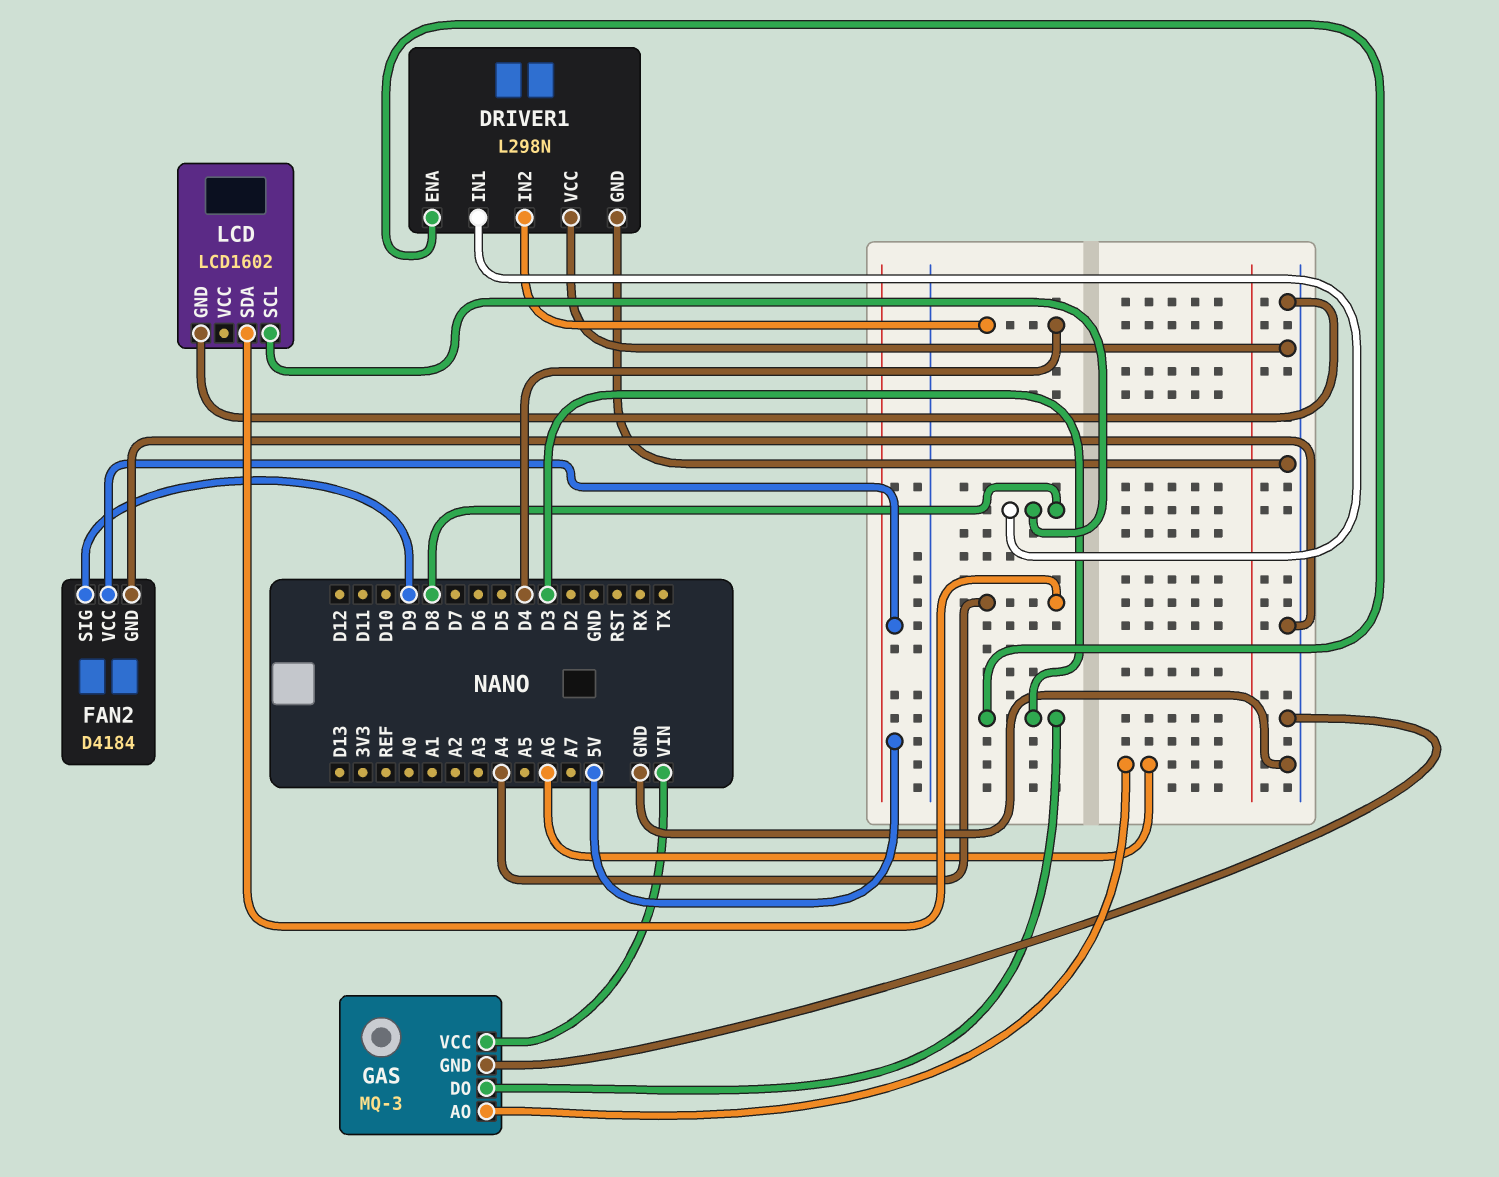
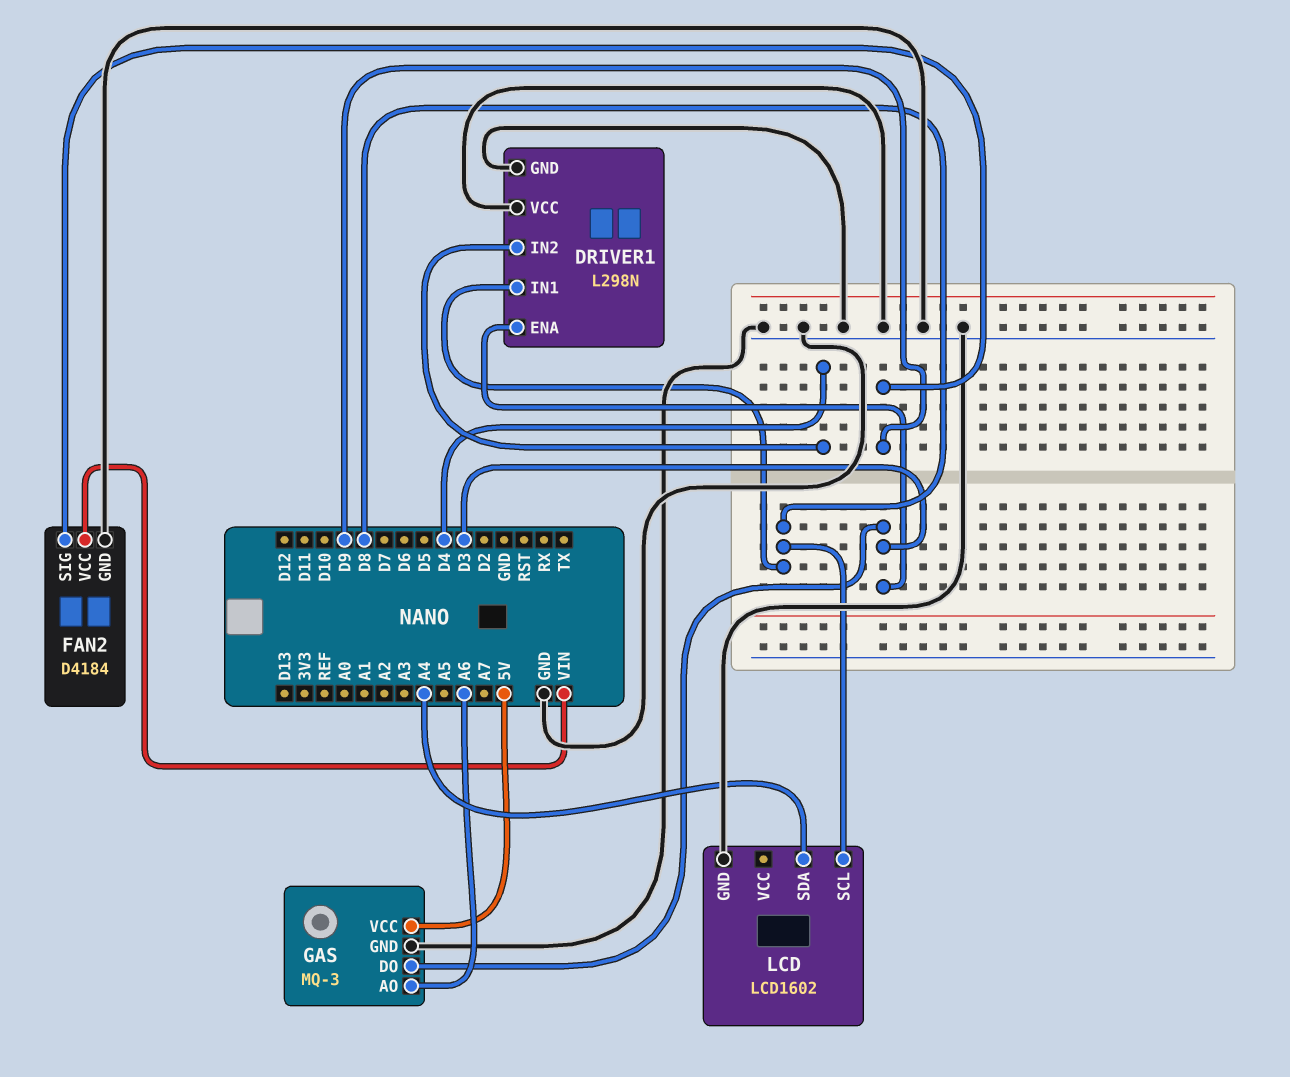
FAN2 pin VCC: 5V -> VIN
GAS pin VCC: VIN -> 5V

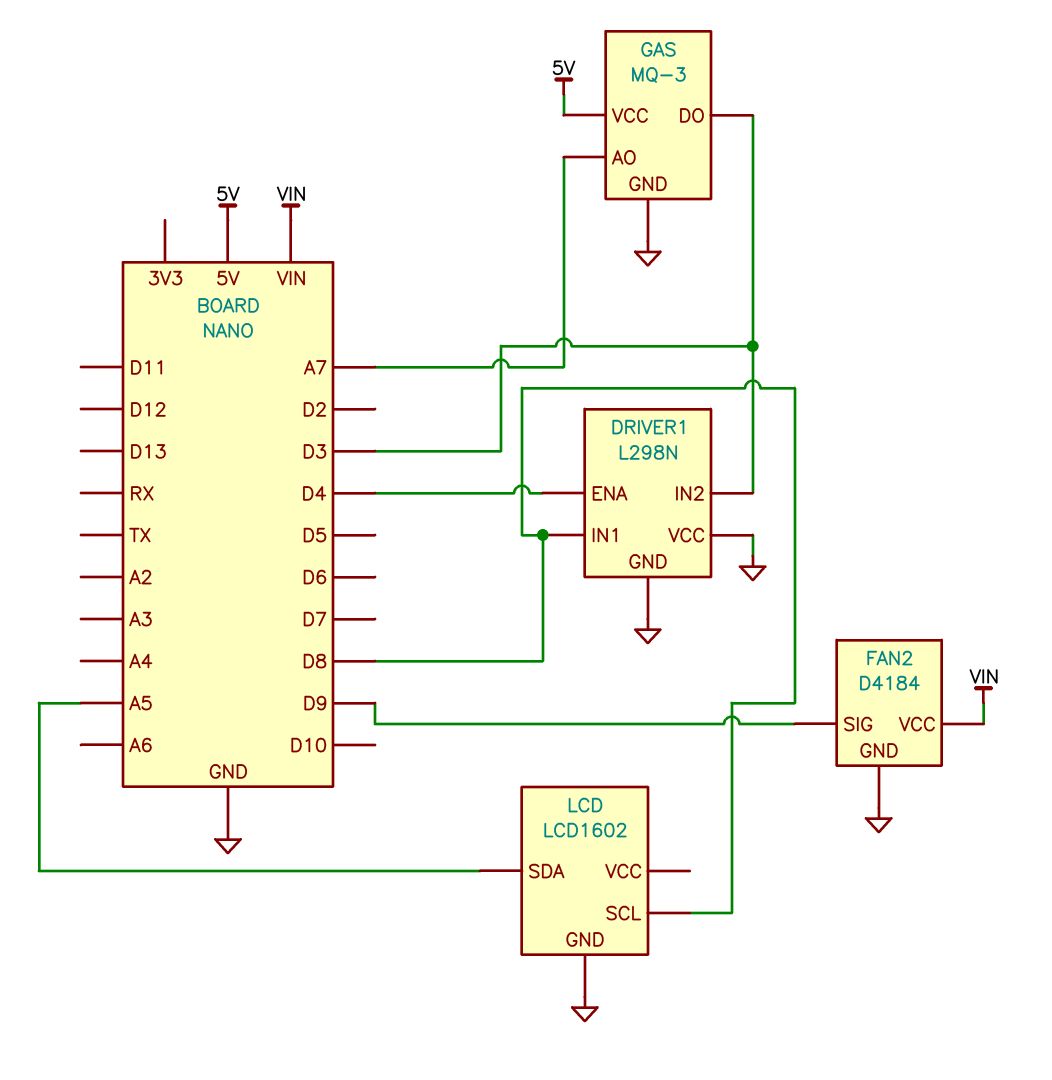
DRIVER1 pin ENA: D3 -> D4
DRIVER1 pin IN2: D4 -> D3
GAS pin AO: A6 -> A7
LCD pin SDA: A4 -> A5

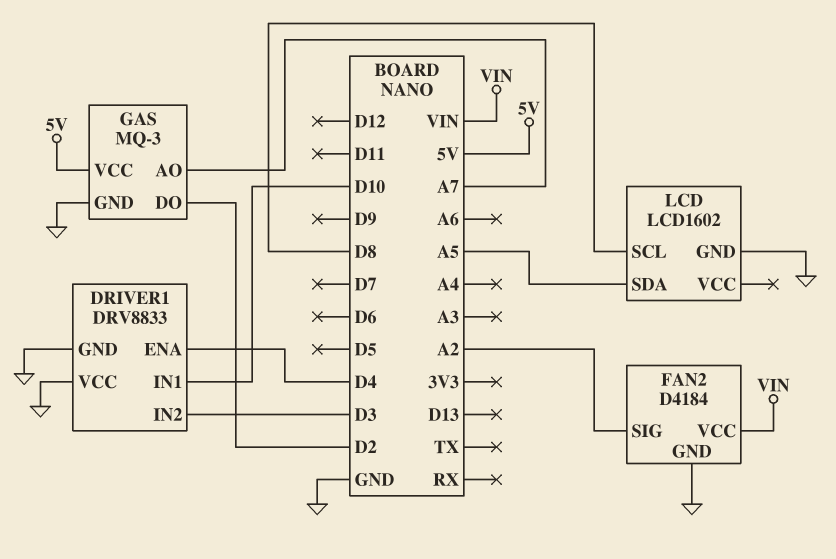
DRIVER1: L298N -> DRV8833
DRIVER1 pin IN1: D8 -> D10
FAN2 pin SIG: D9 -> A2
GAS pin DO: D3 -> D2

